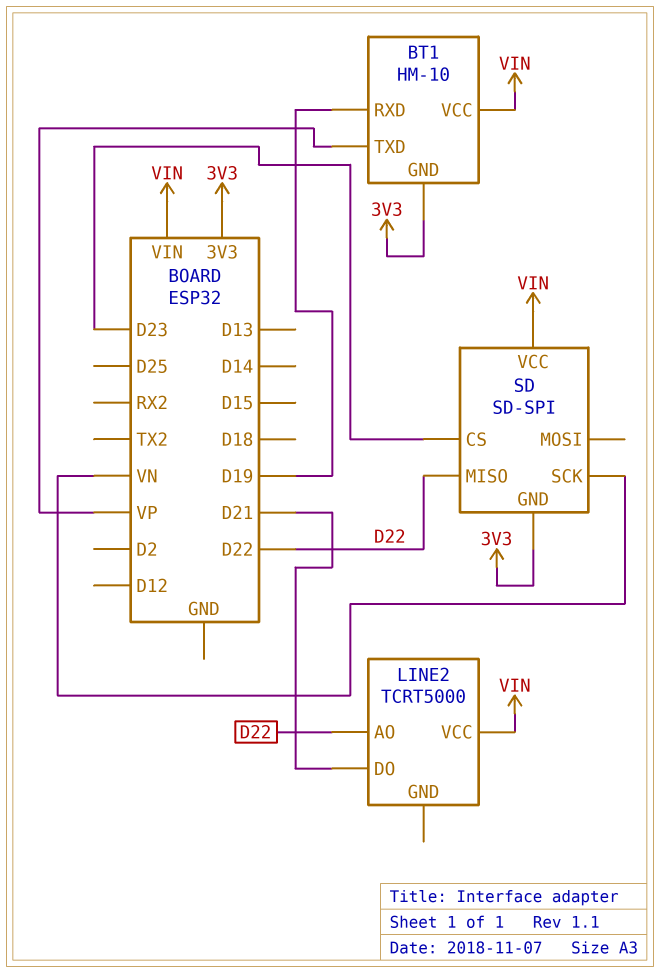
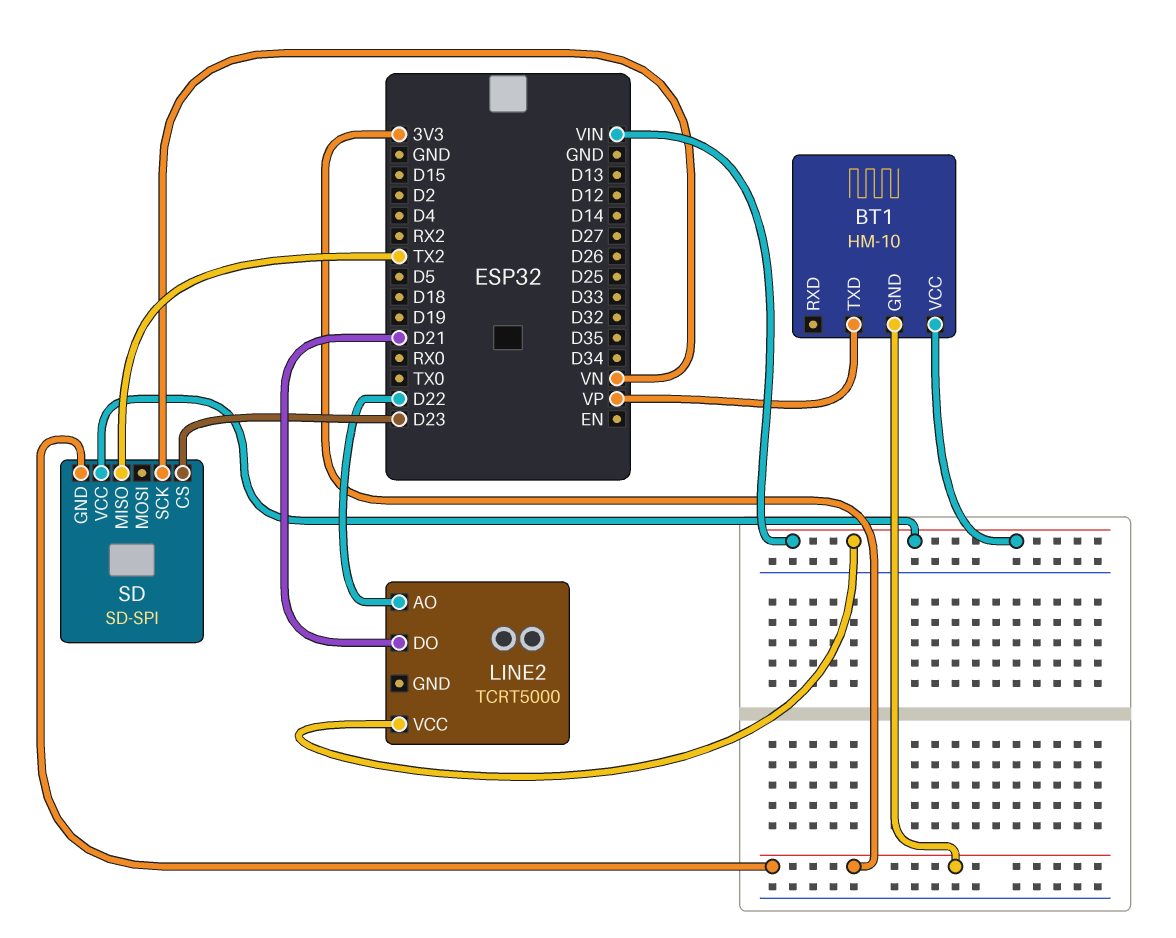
BT1 pin RXD: D19 -> none
SD pin MISO: D22 -> TX2

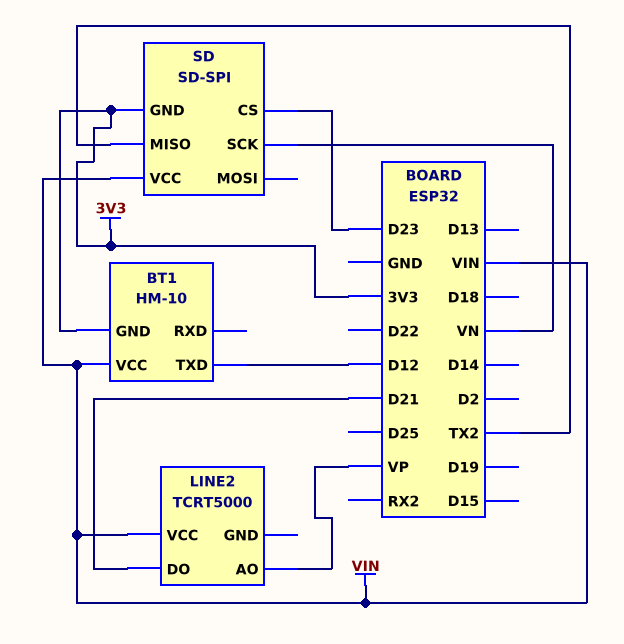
BT1 pin TXD: VP -> D12
LINE2 pin AO: D22 -> VP

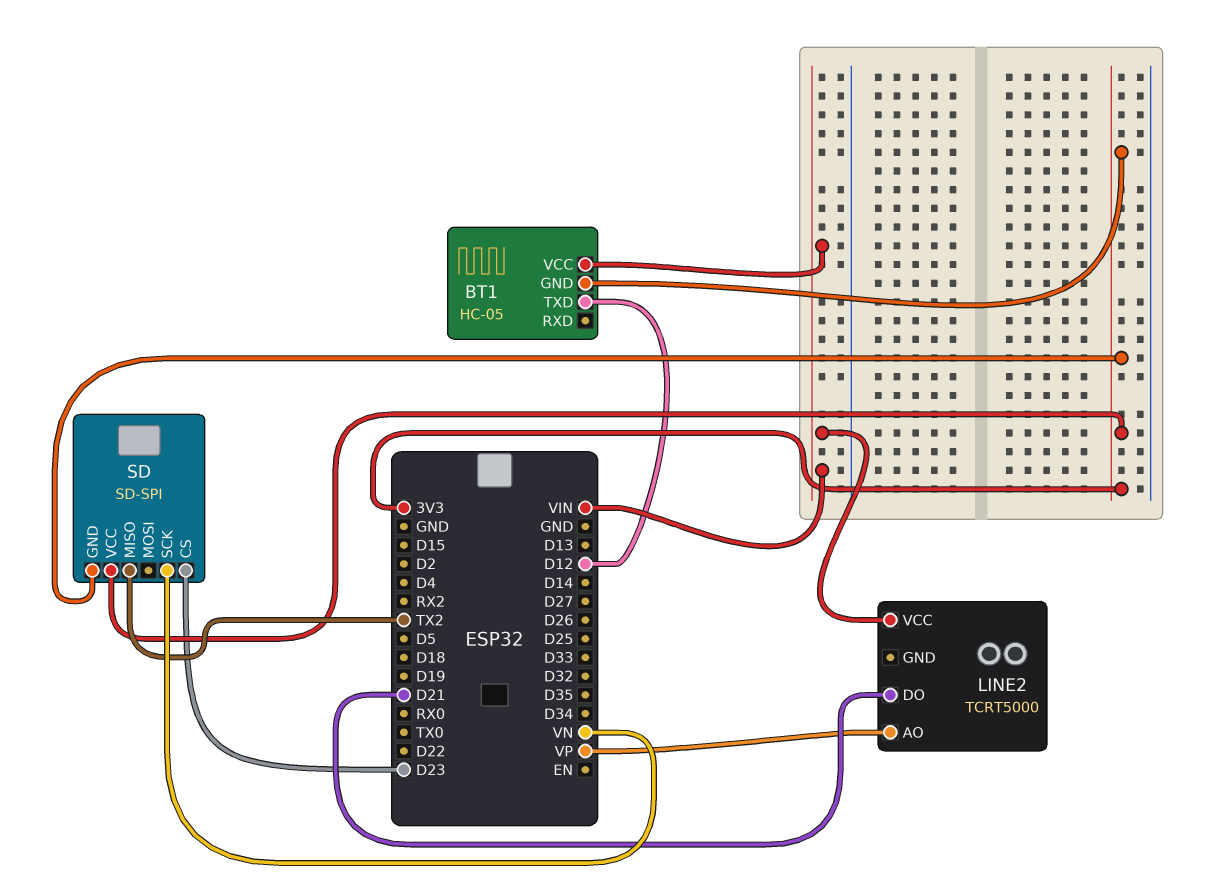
BT1: HM-10 -> HC-05
SD pin VCC: VIN -> 3V3

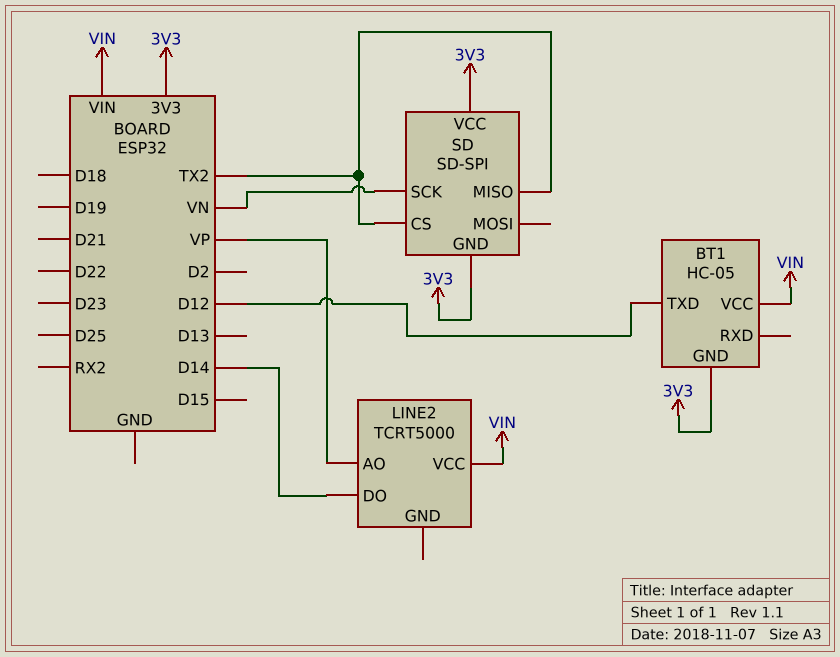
LINE2 pin DO: D21 -> D14
SD pin CS: D23 -> TX2

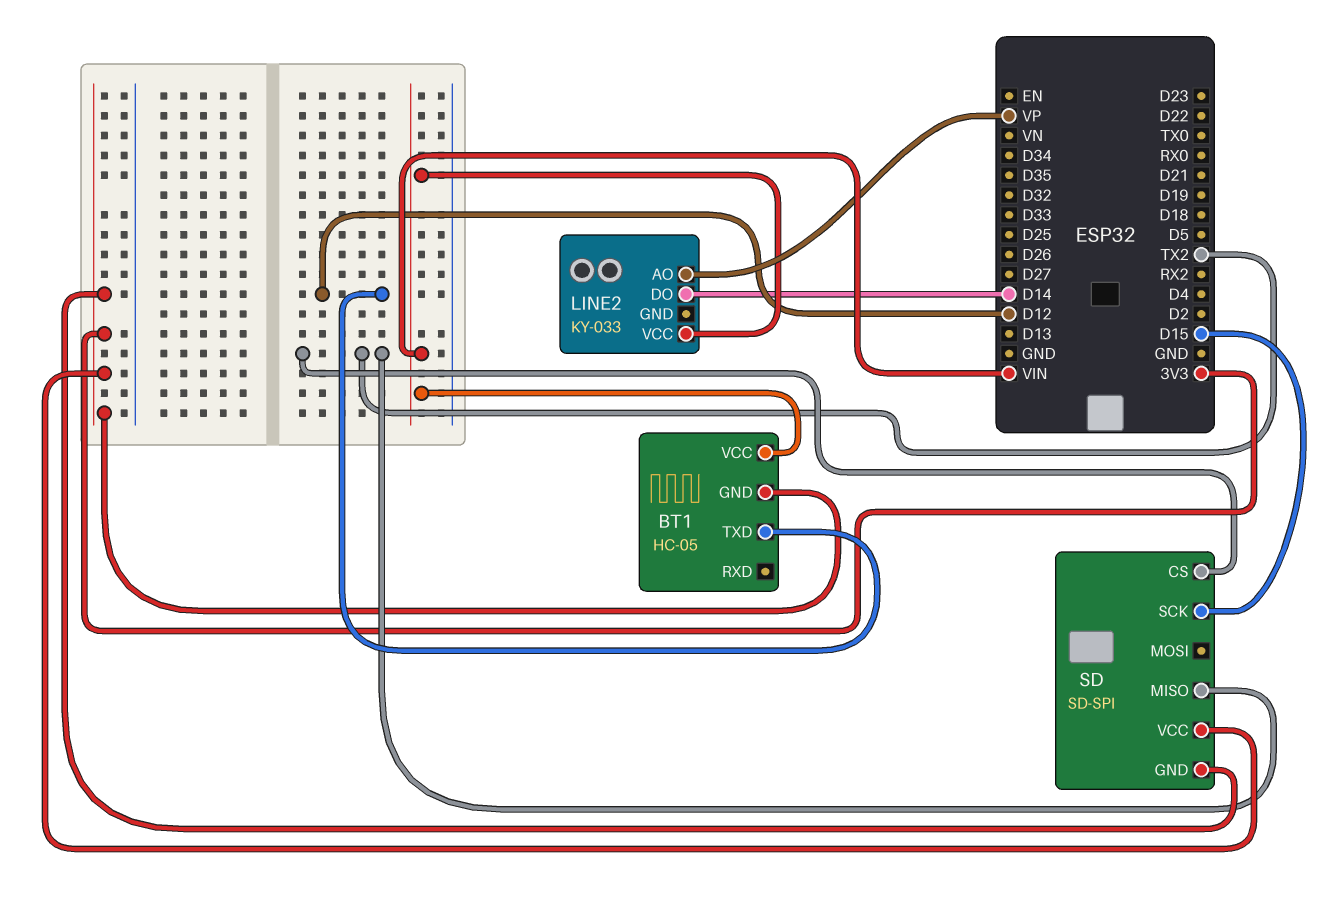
LINE2: TCRT5000 -> KY-033
SD pin SCK: VN -> D15

